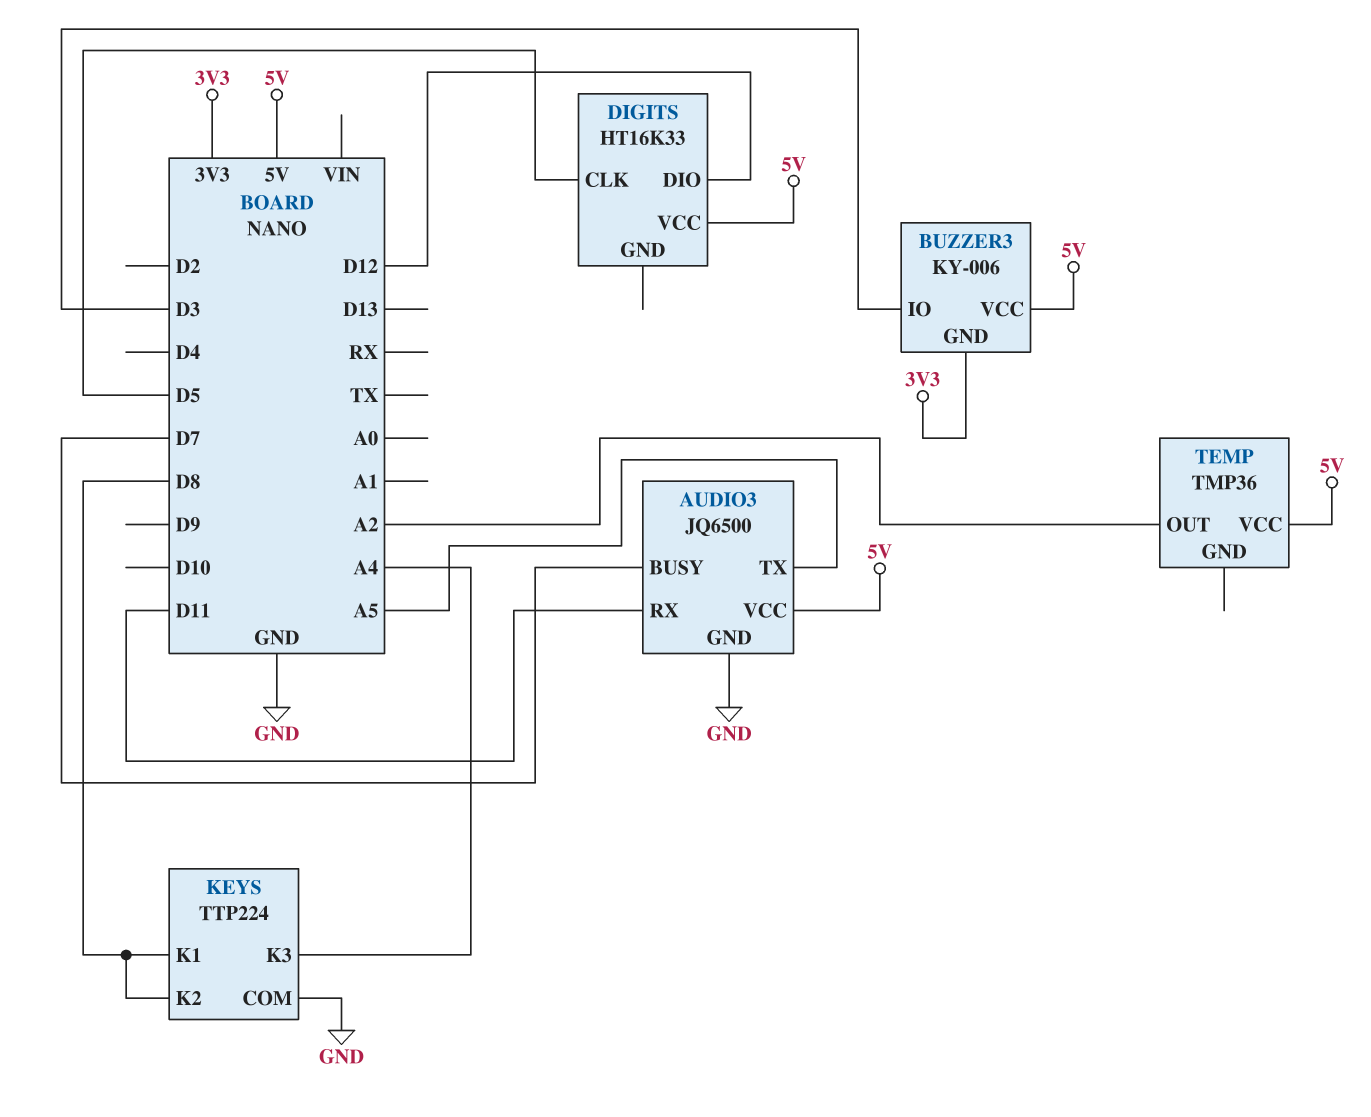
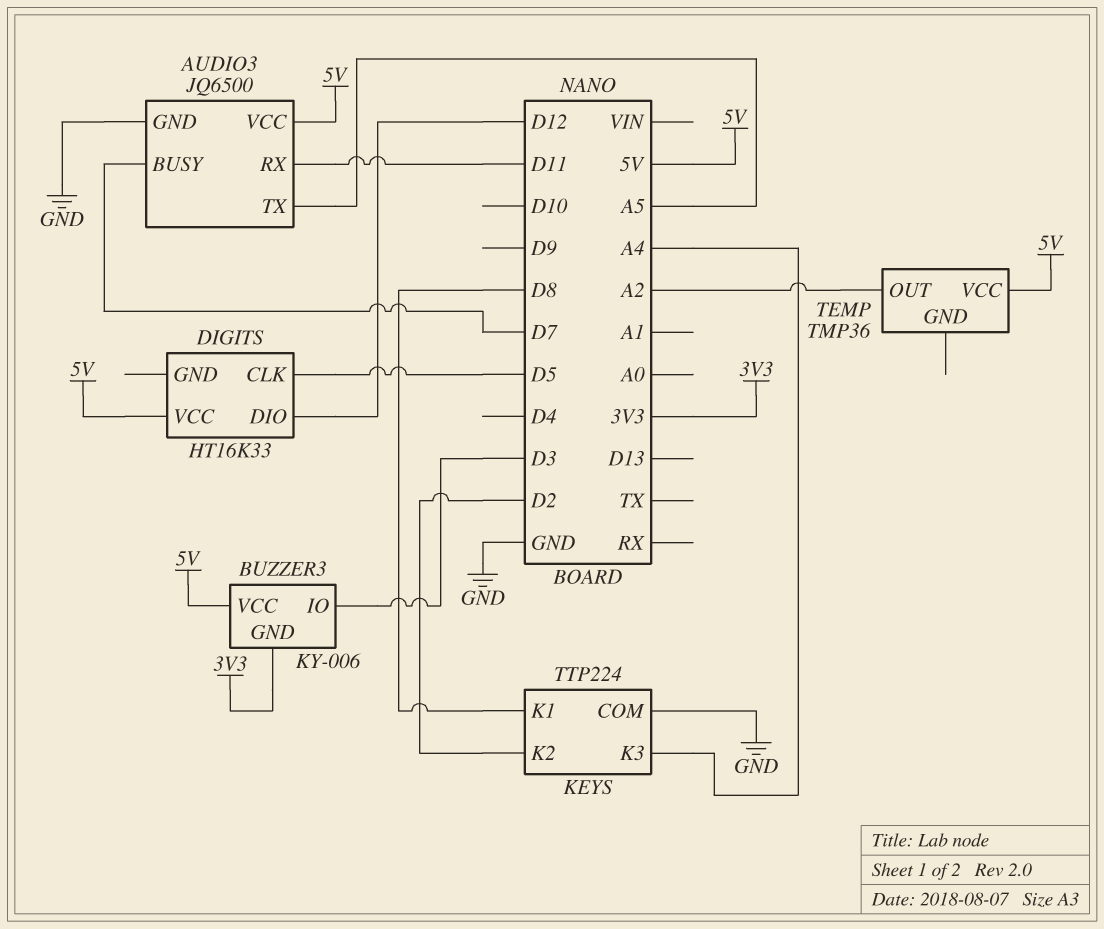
KEYS pin K2: D8 -> D2

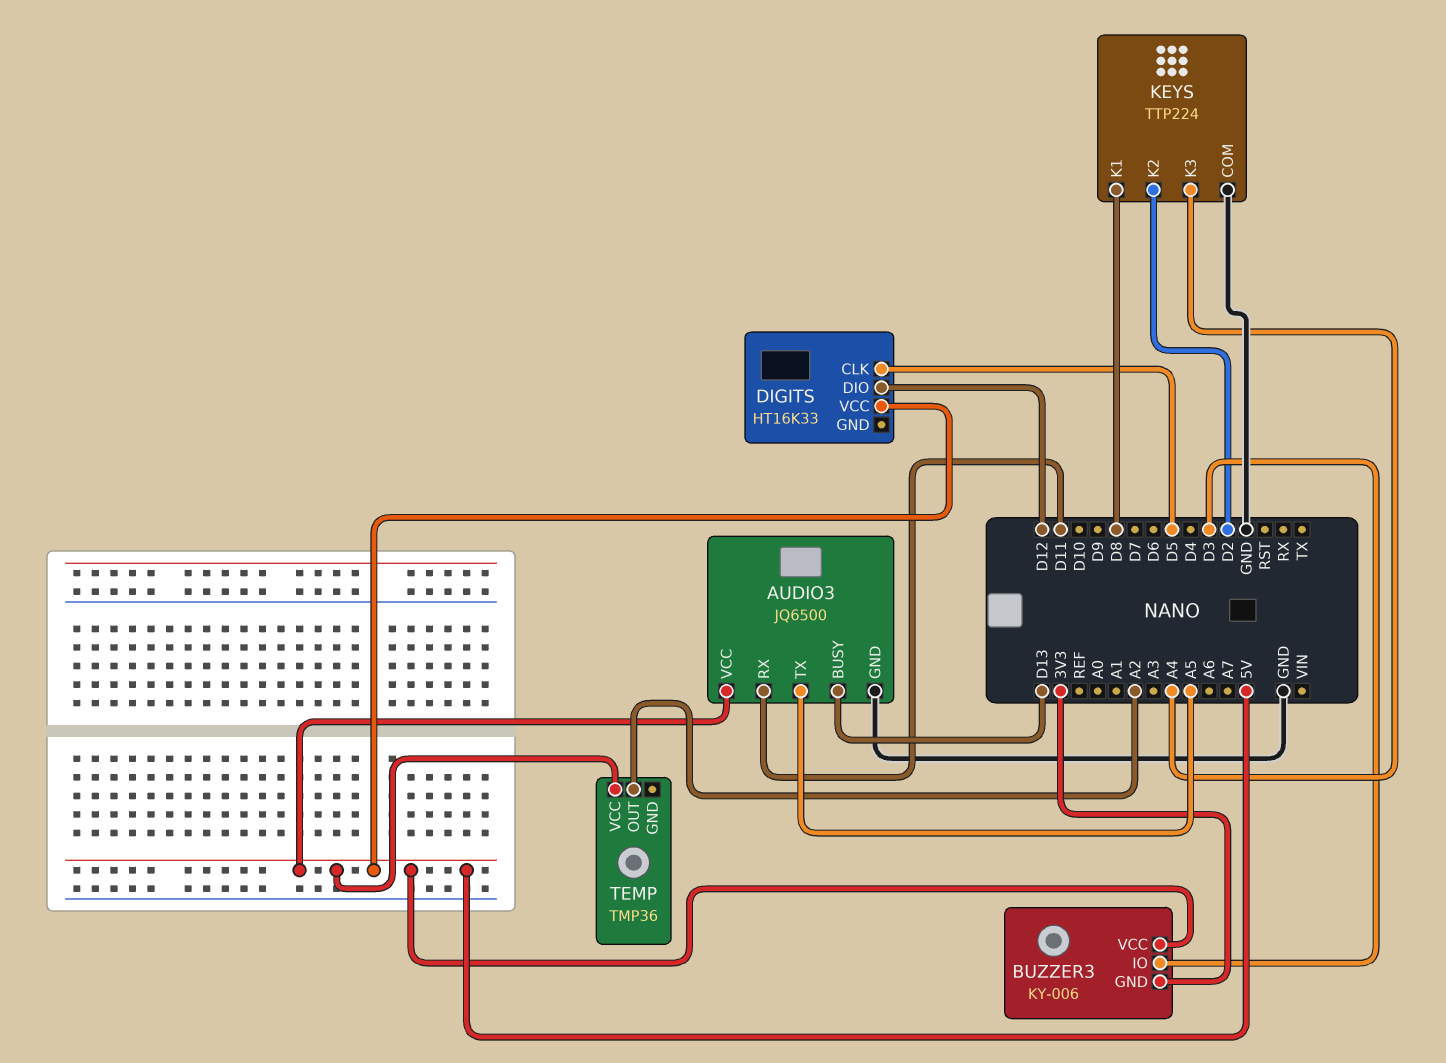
AUDIO3 pin BUSY: D7 -> D13

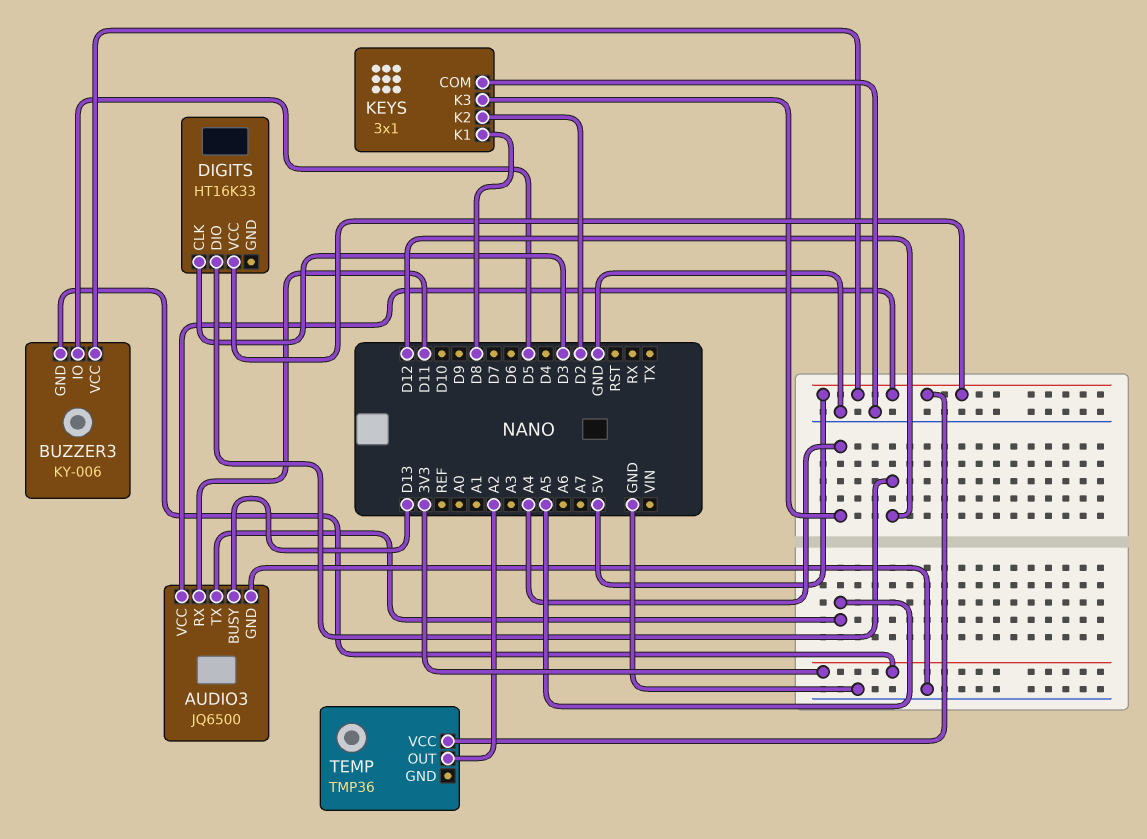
BUZZER3 pin IO: D3 -> D5
DIGITS pin CLK: D5 -> D3
KEYS: TTP224 -> 3x1

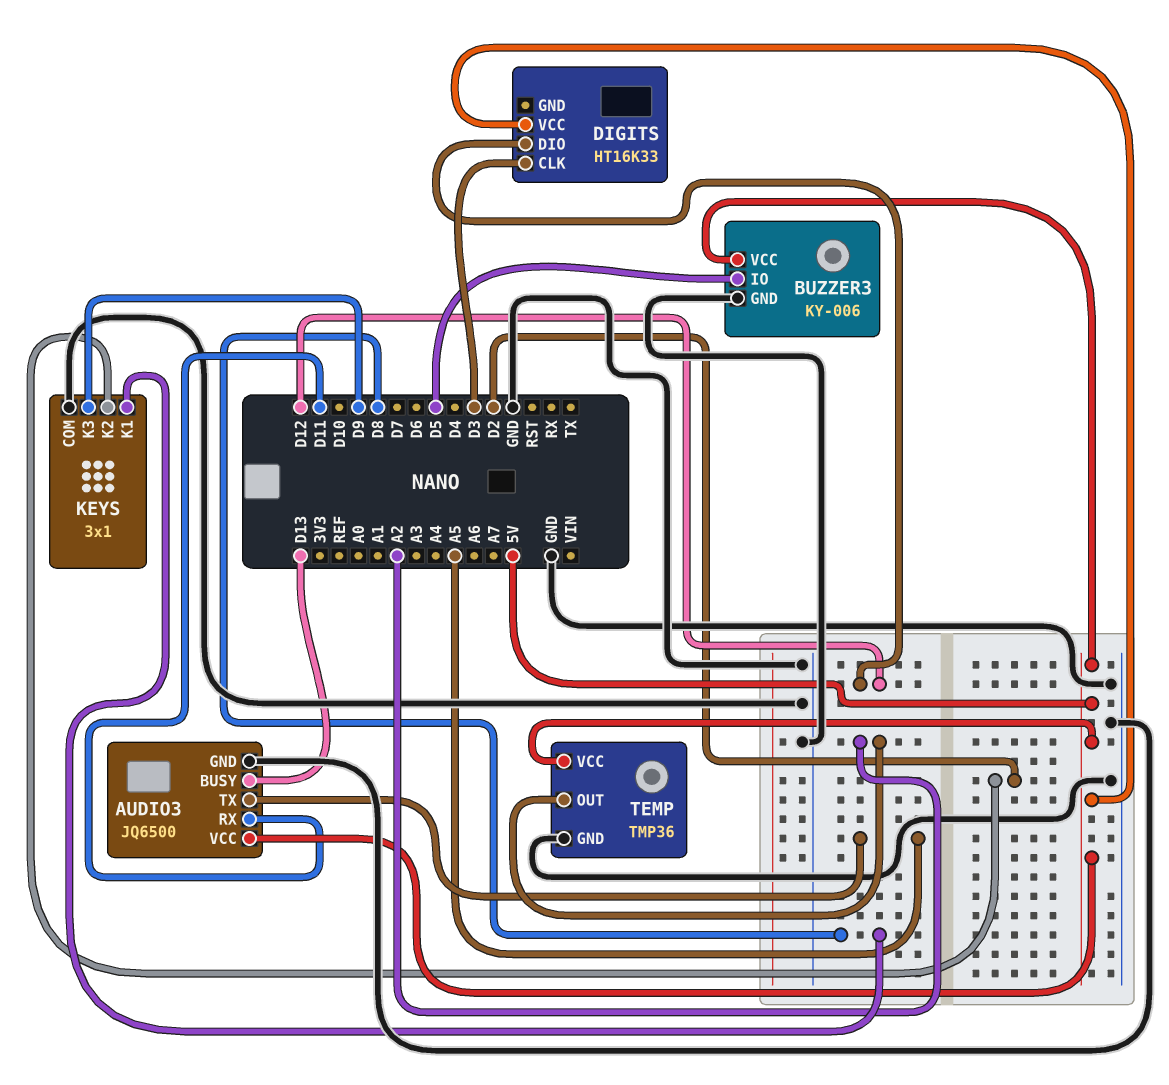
BUZZER3 pin GND: 3V3 -> GND
KEYS pin K3: A4 -> D9
TEMP pin GND: none -> GND

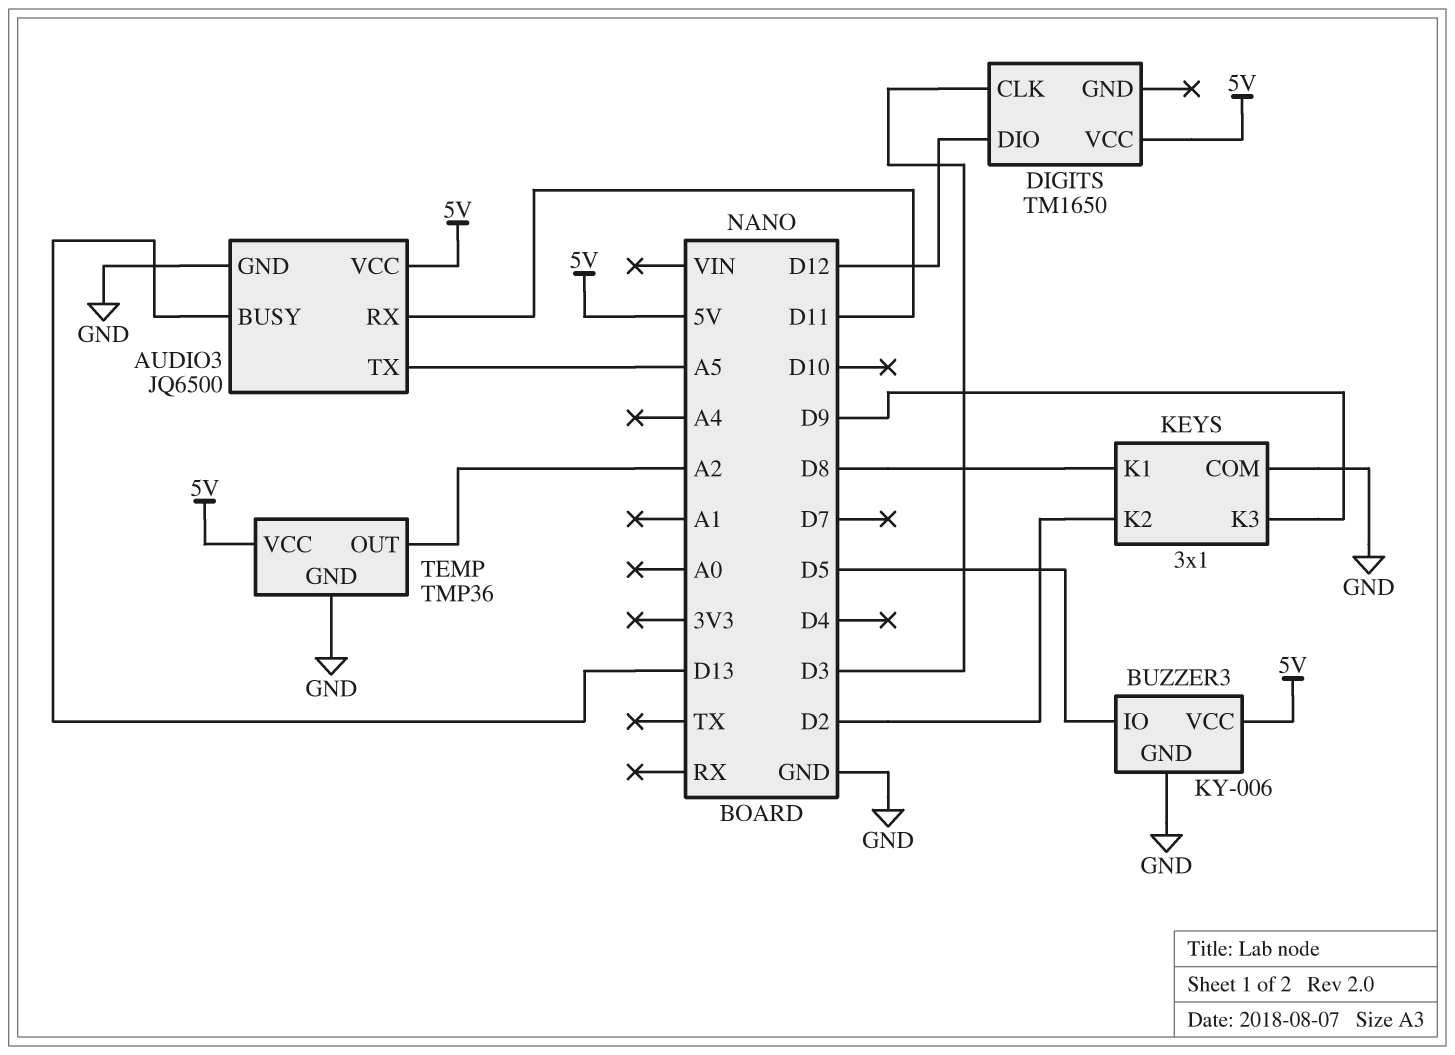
DIGITS: HT16K33 -> TM1650

